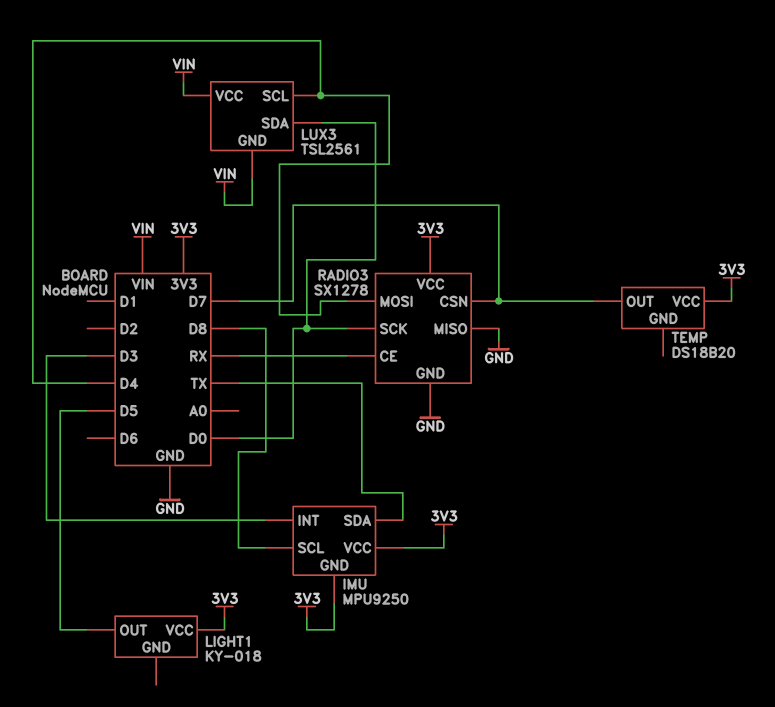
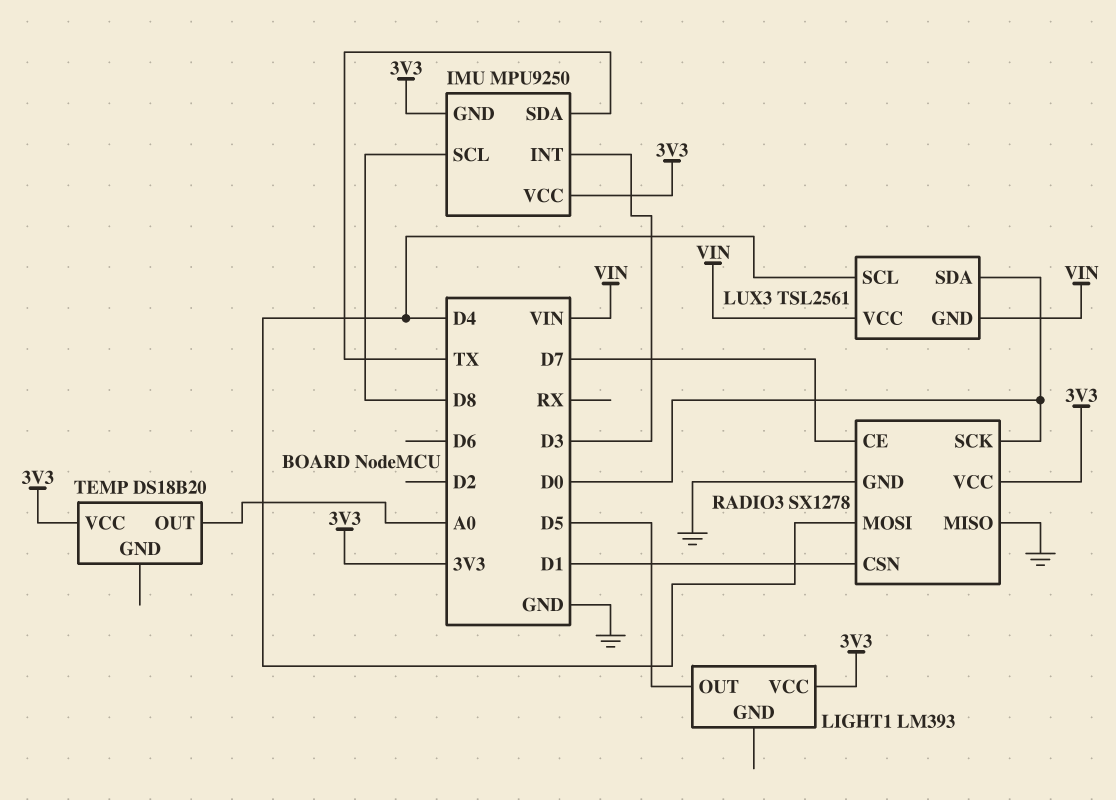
LIGHT1: KY-018 -> LM393
RADIO3 pin CE: RX -> D7
RADIO3 pin CSN: D7 -> D1
TEMP pin OUT: D7 -> A0

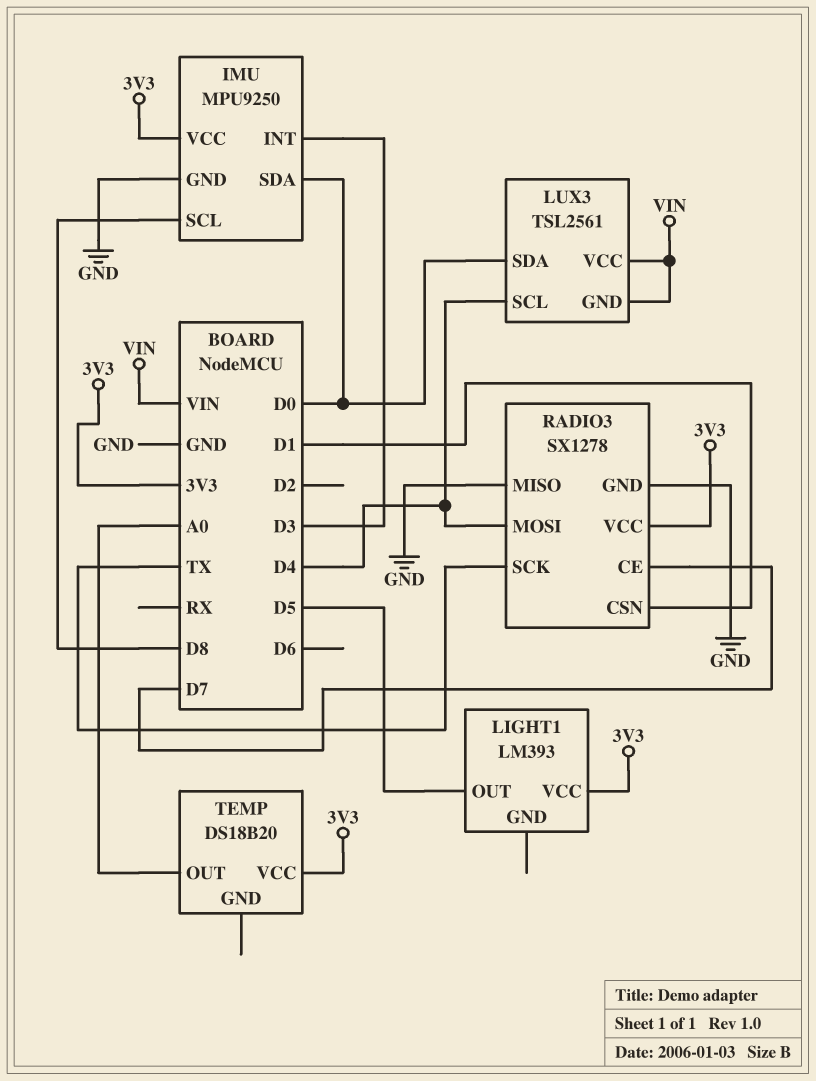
IMU pin GND: 3V3 -> GND
IMU pin SDA: TX -> D0
RADIO3 pin SCK: D0 -> TX

